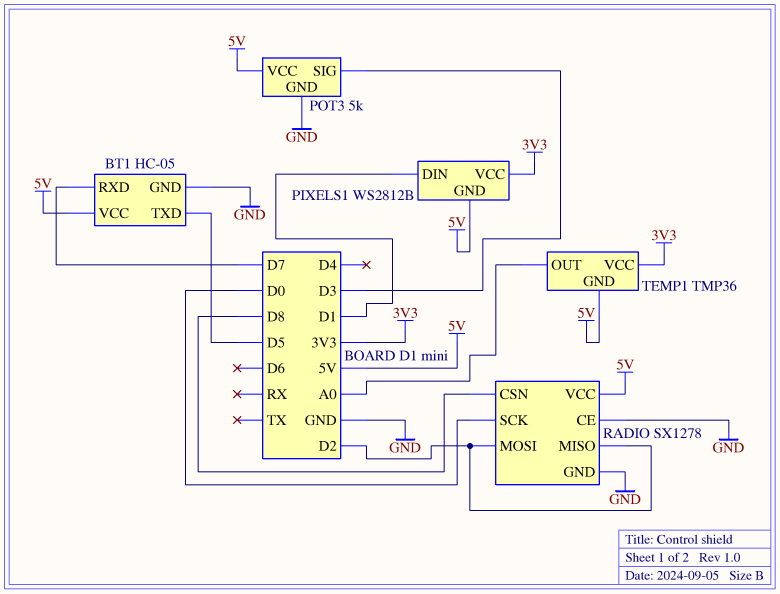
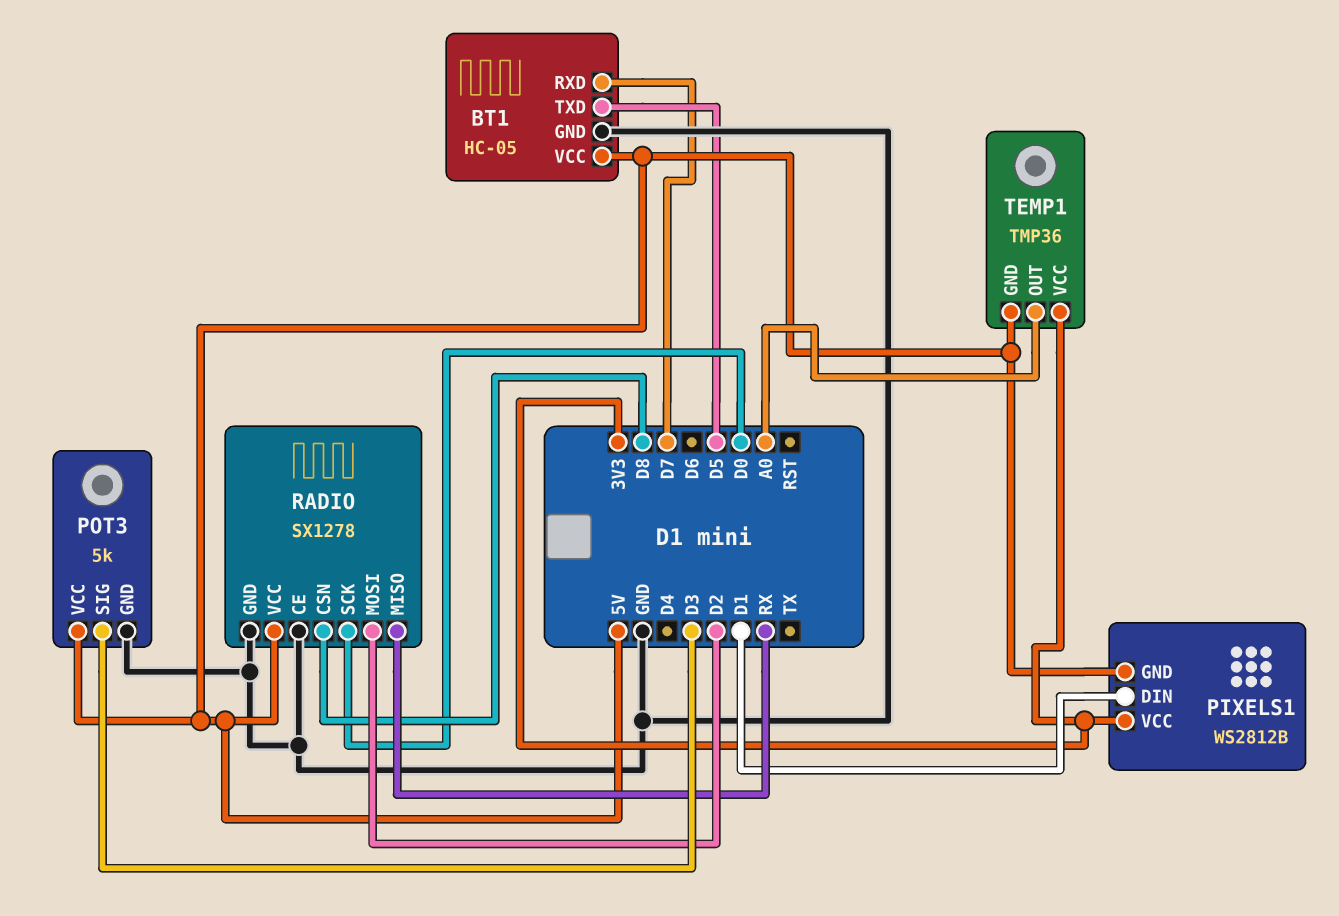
RADIO pin MISO: D2 -> RX

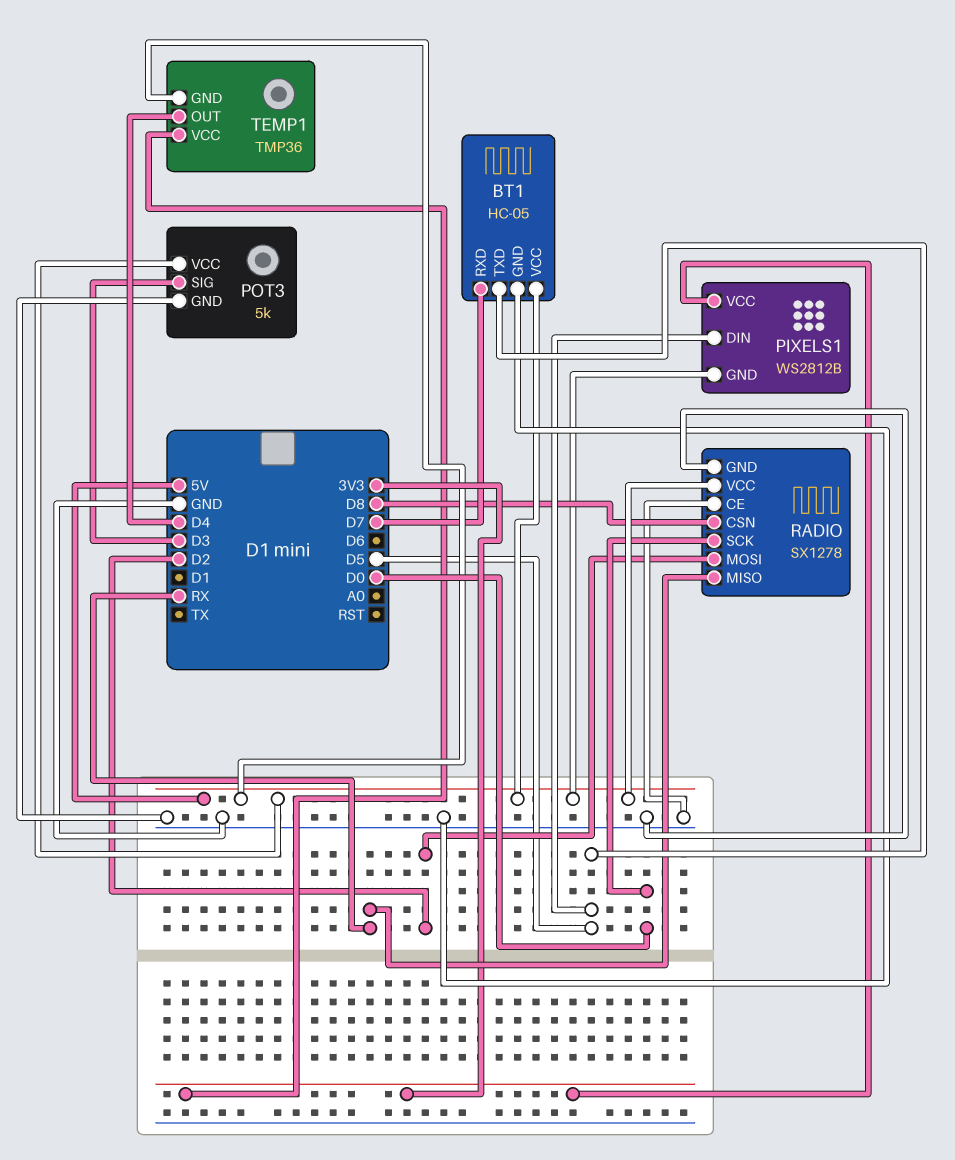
PIXELS1 pin DIN: D1 -> D5
TEMP1 pin OUT: A0 -> D4

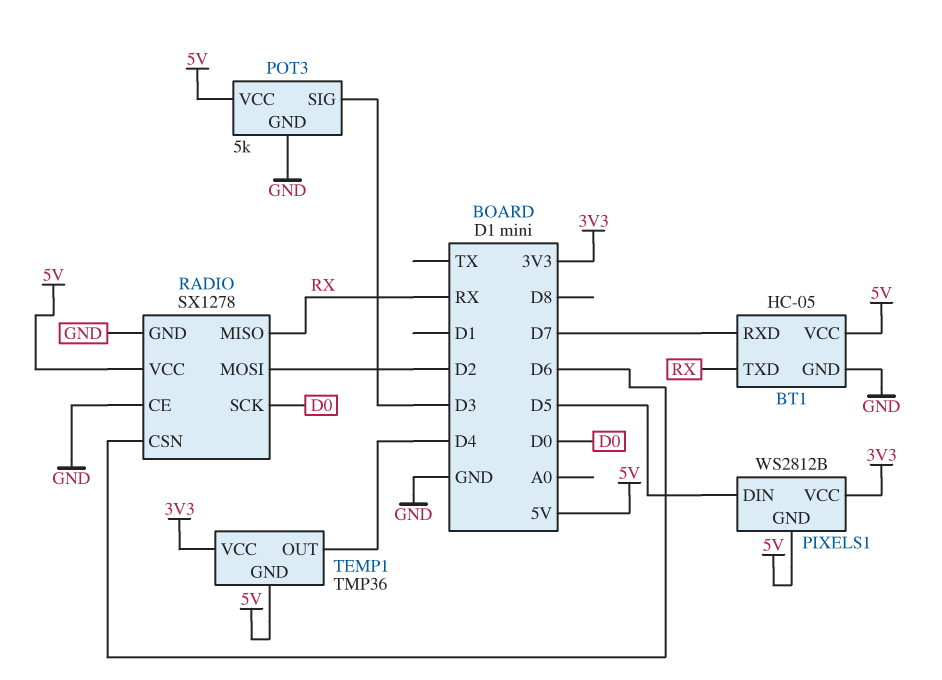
BT1 pin TXD: D5 -> RX
RADIO pin CSN: D8 -> D6

